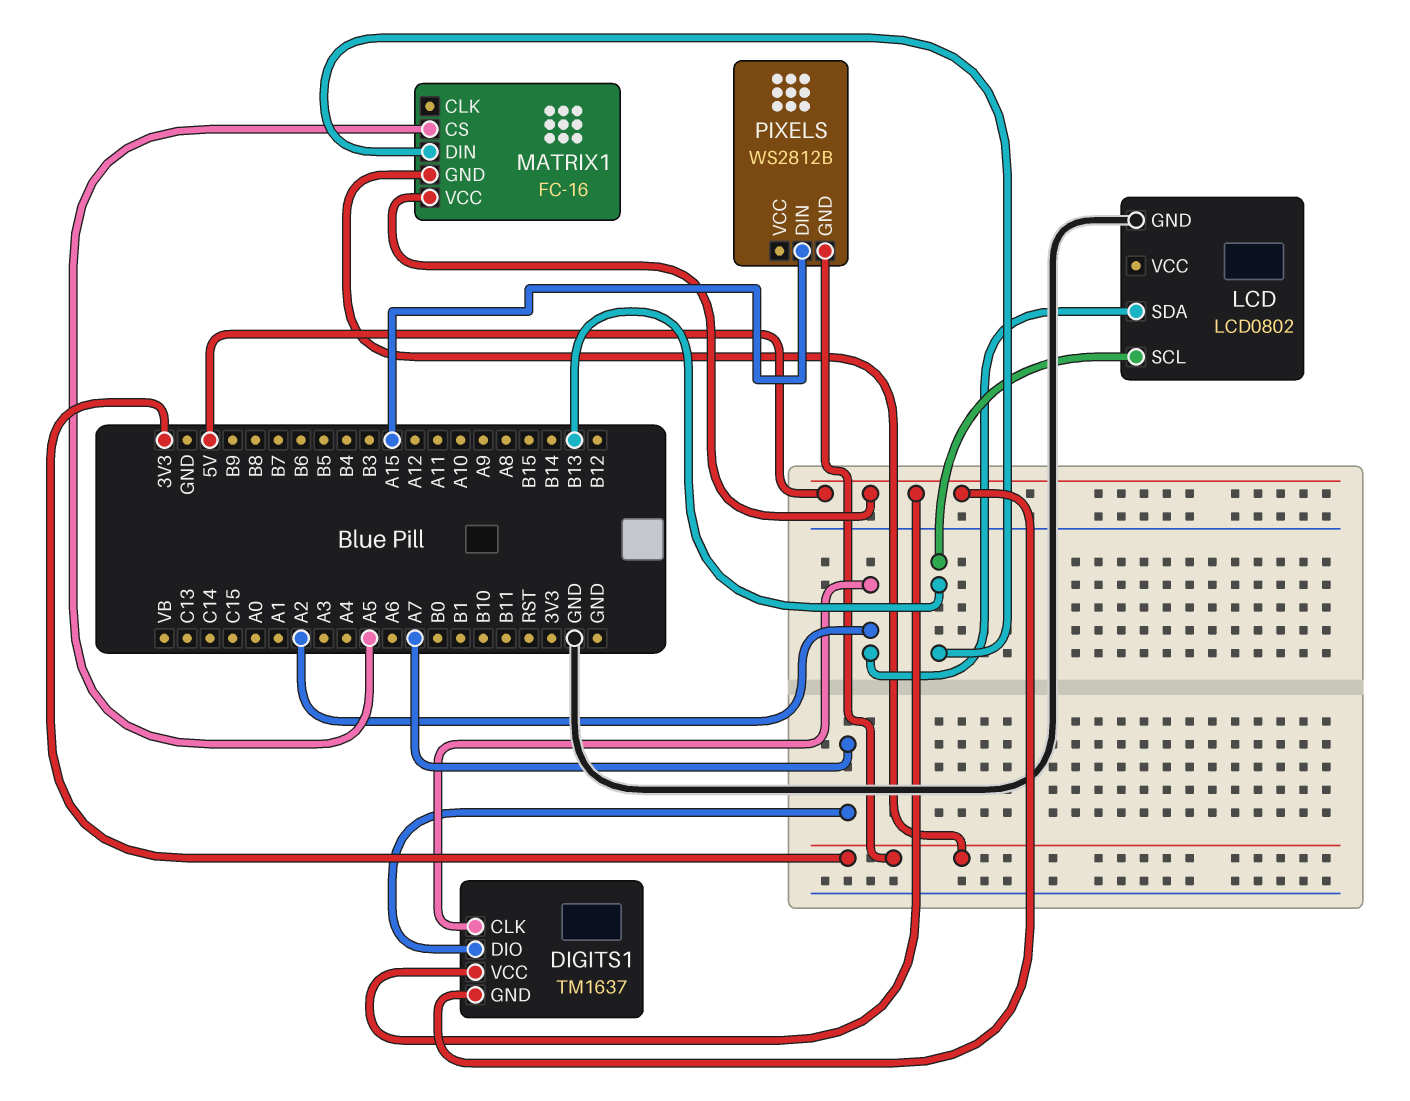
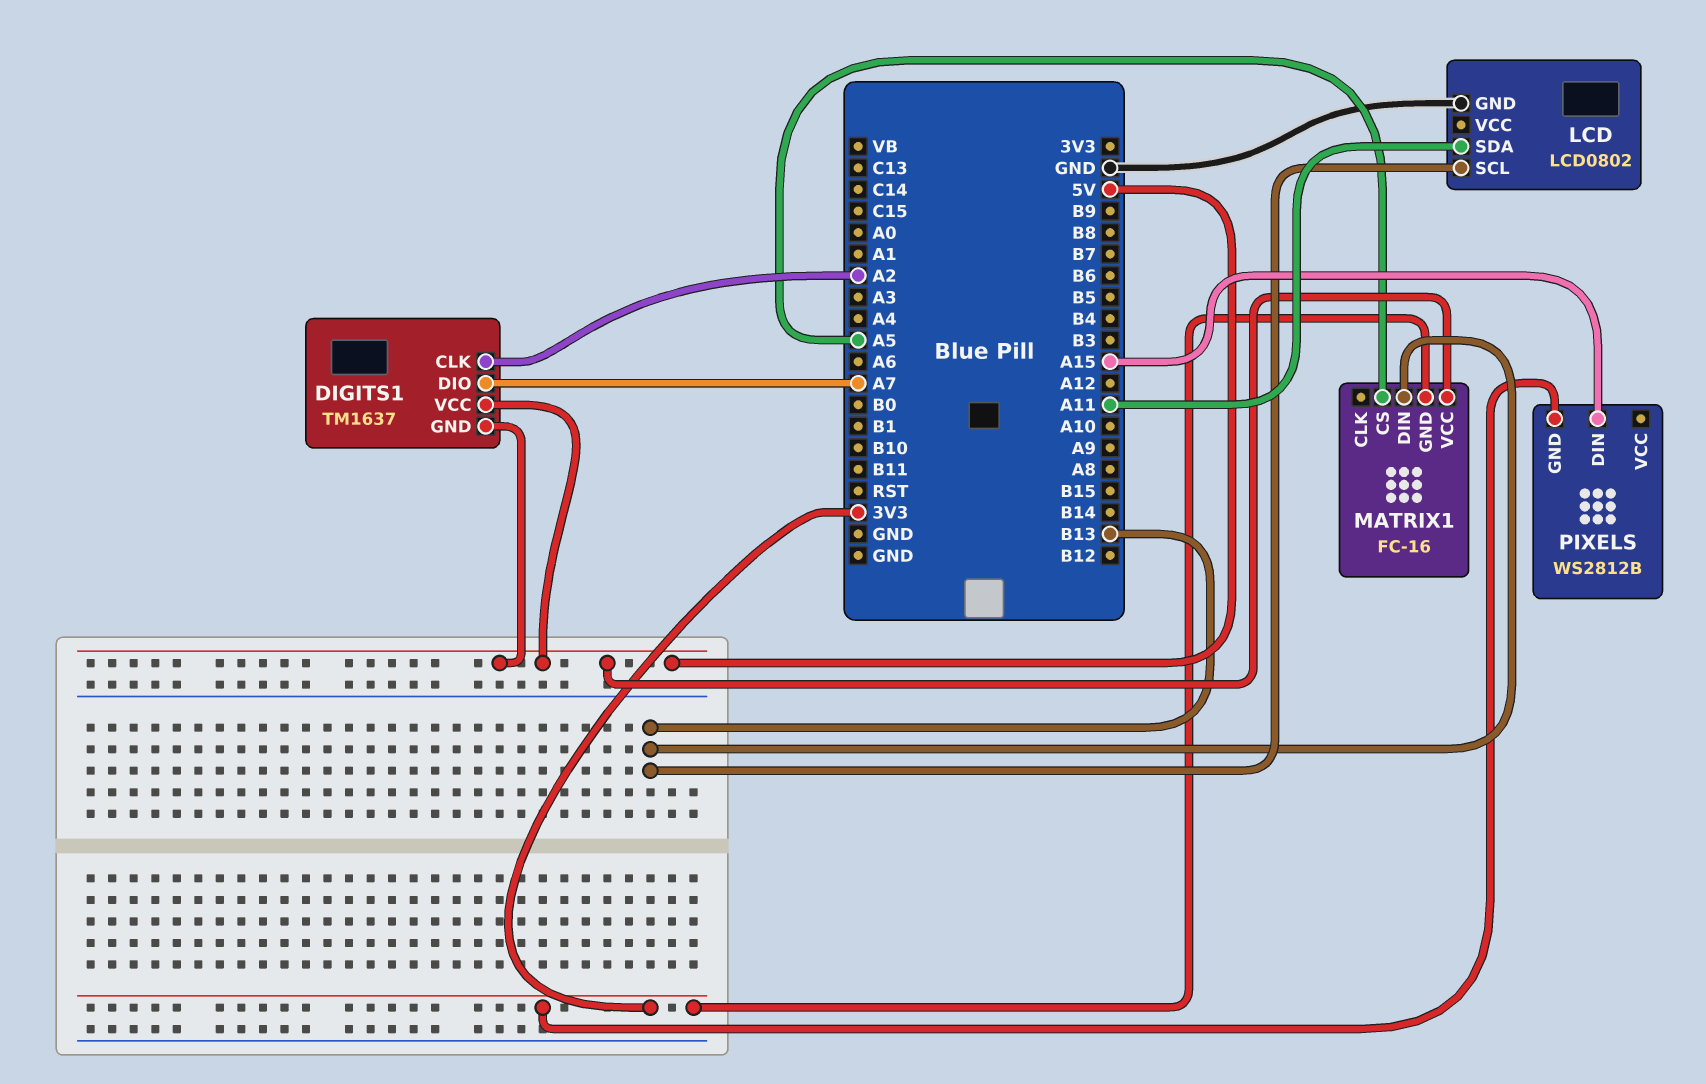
LCD pin SDA: A2 -> A11

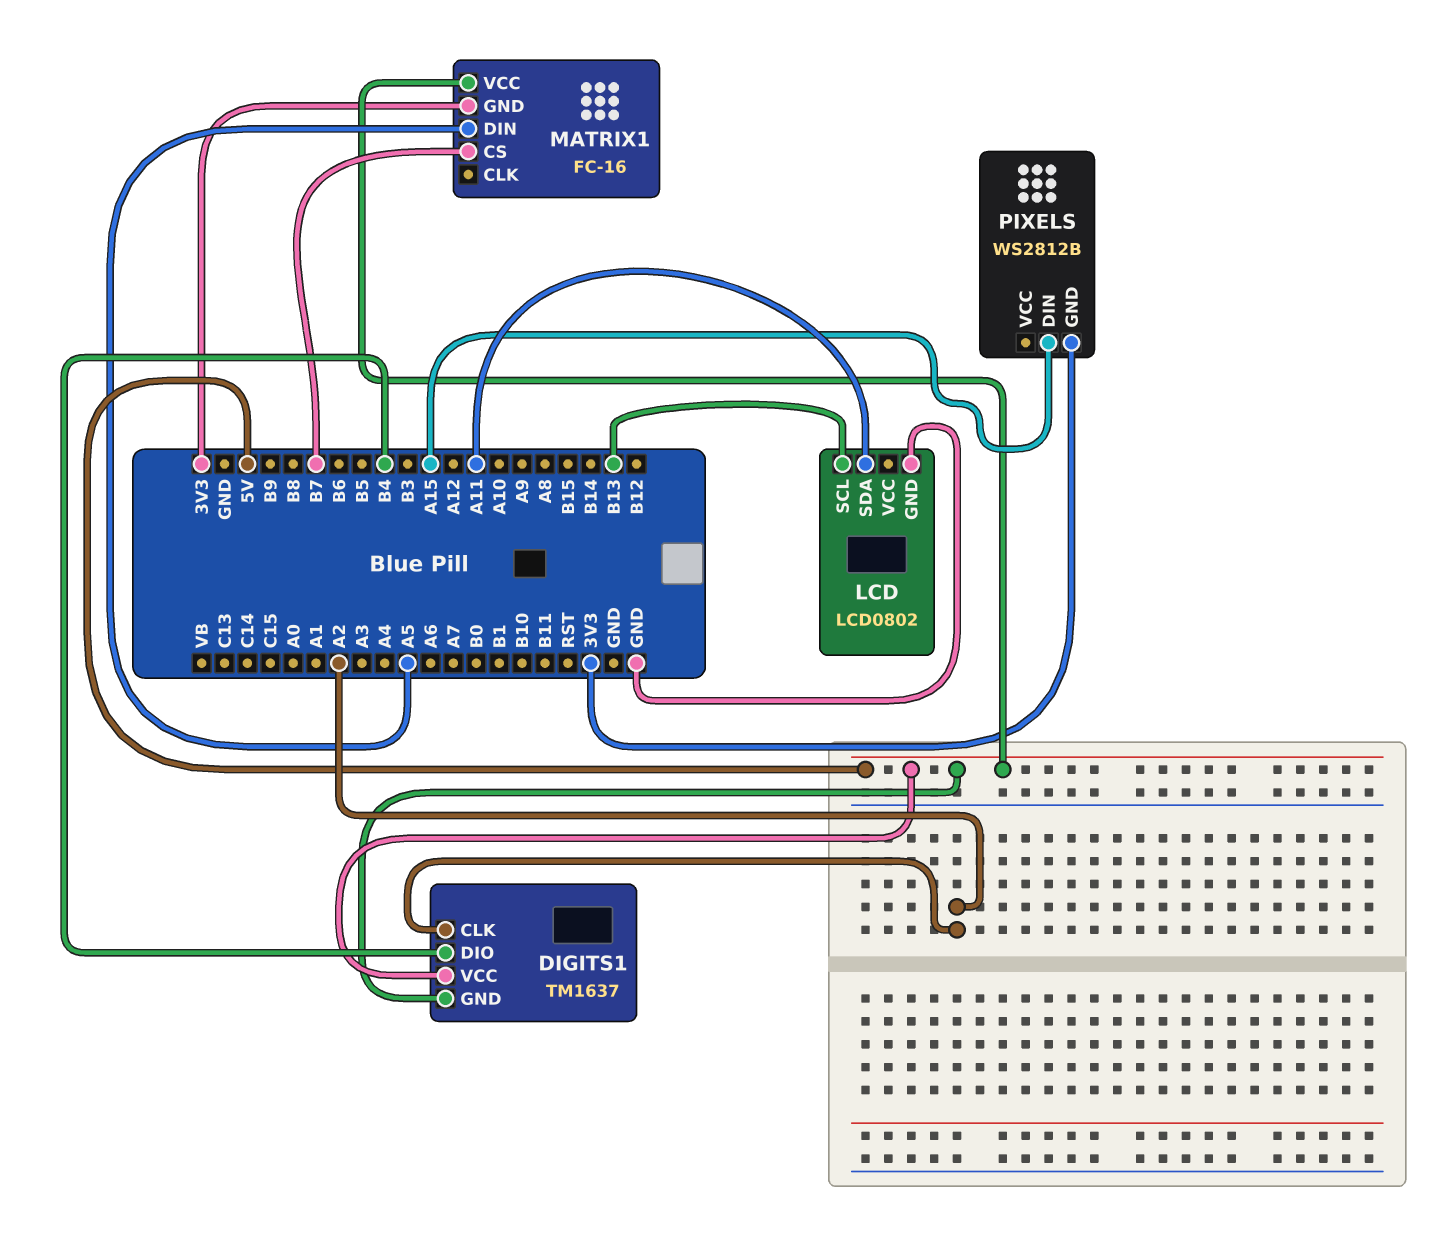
DIGITS1 pin DIO: A7 -> B4
MATRIX1 pin CS: A5 -> B7
MATRIX1 pin DIN: B13 -> A5

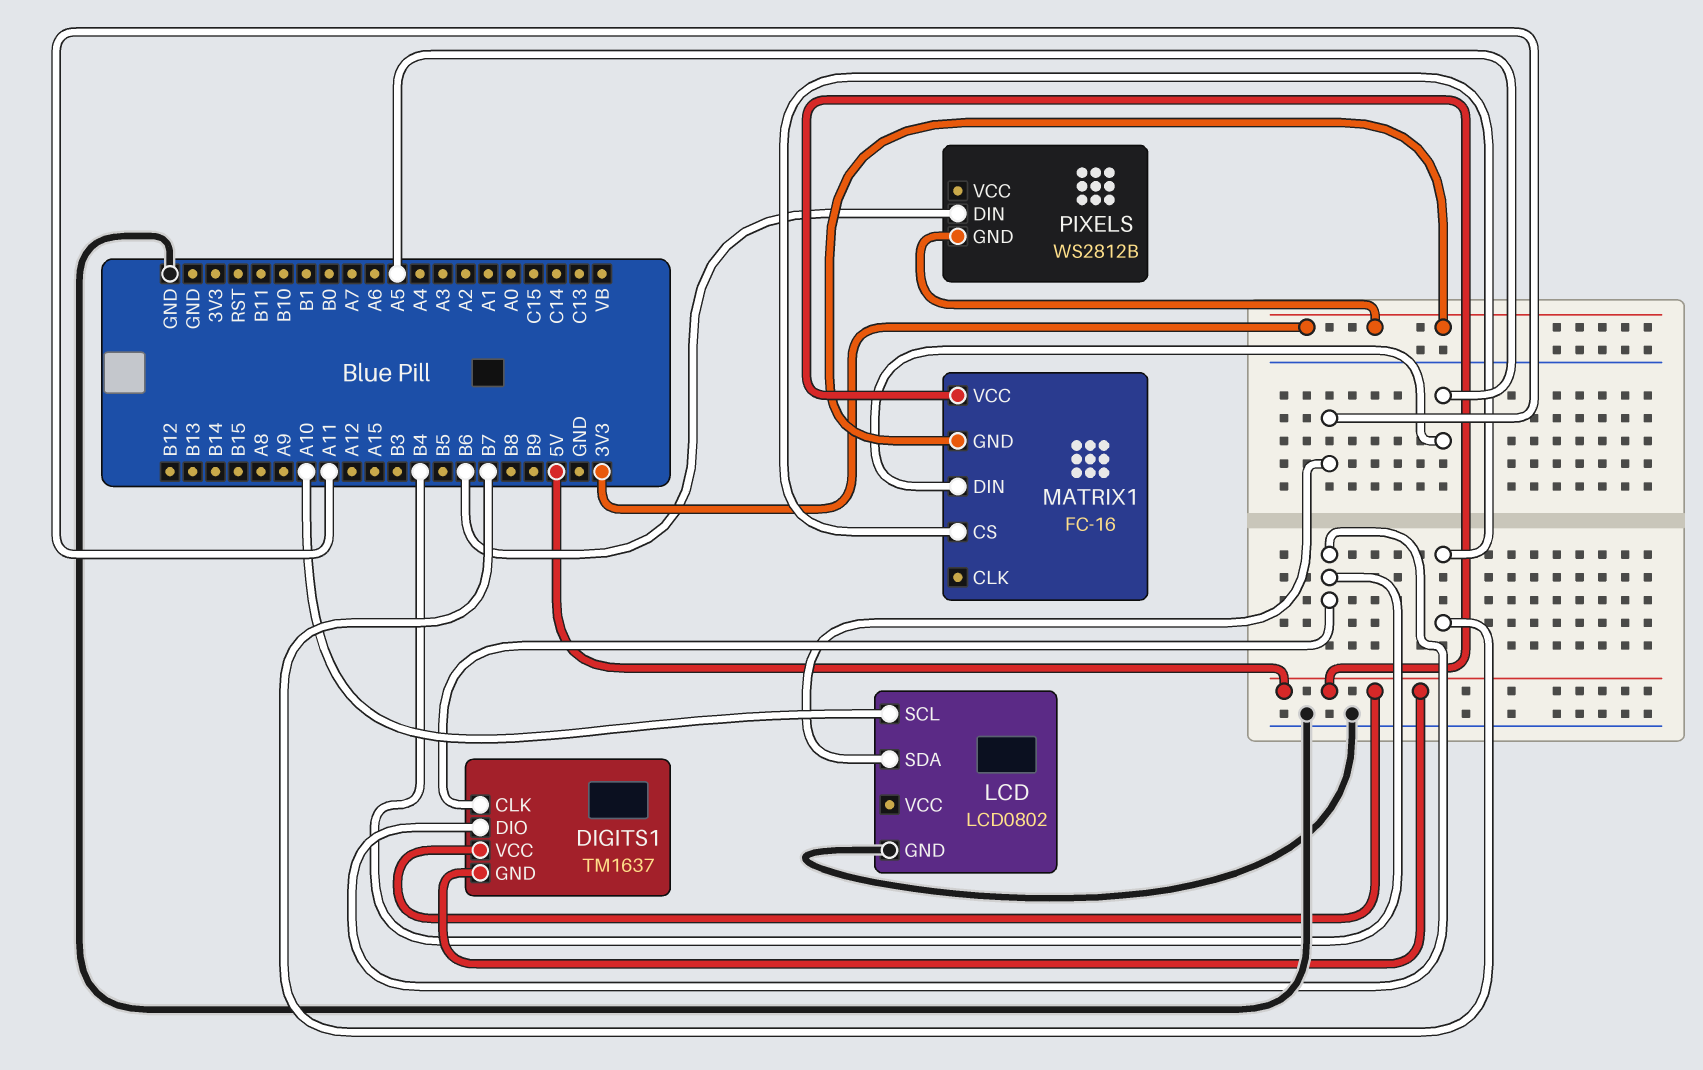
DIGITS1 pin CLK: A2 -> B4
LCD pin SCL: B13 -> A10
PIXELS pin DIN: A15 -> B6

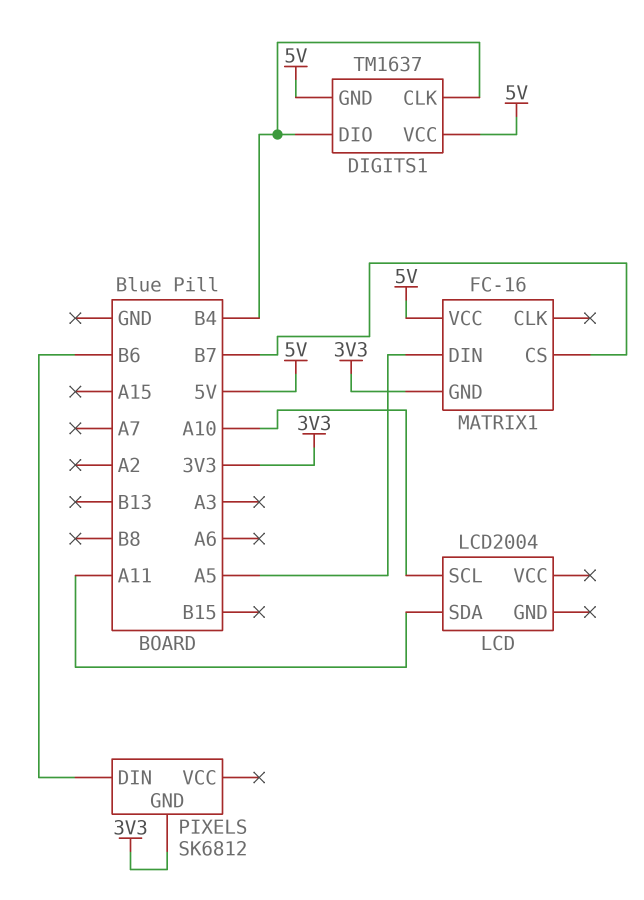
LCD: LCD0802 -> LCD2004
LCD pin GND: GND -> none
PIXELS: WS2812B -> SK6812

